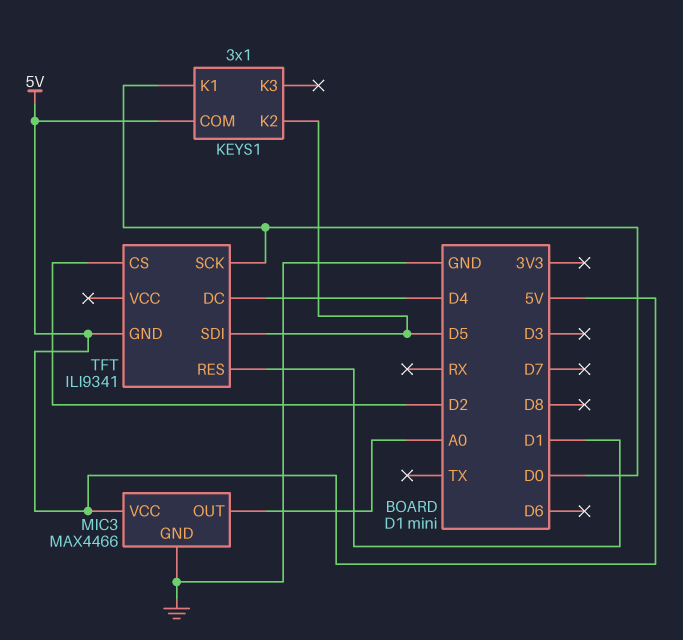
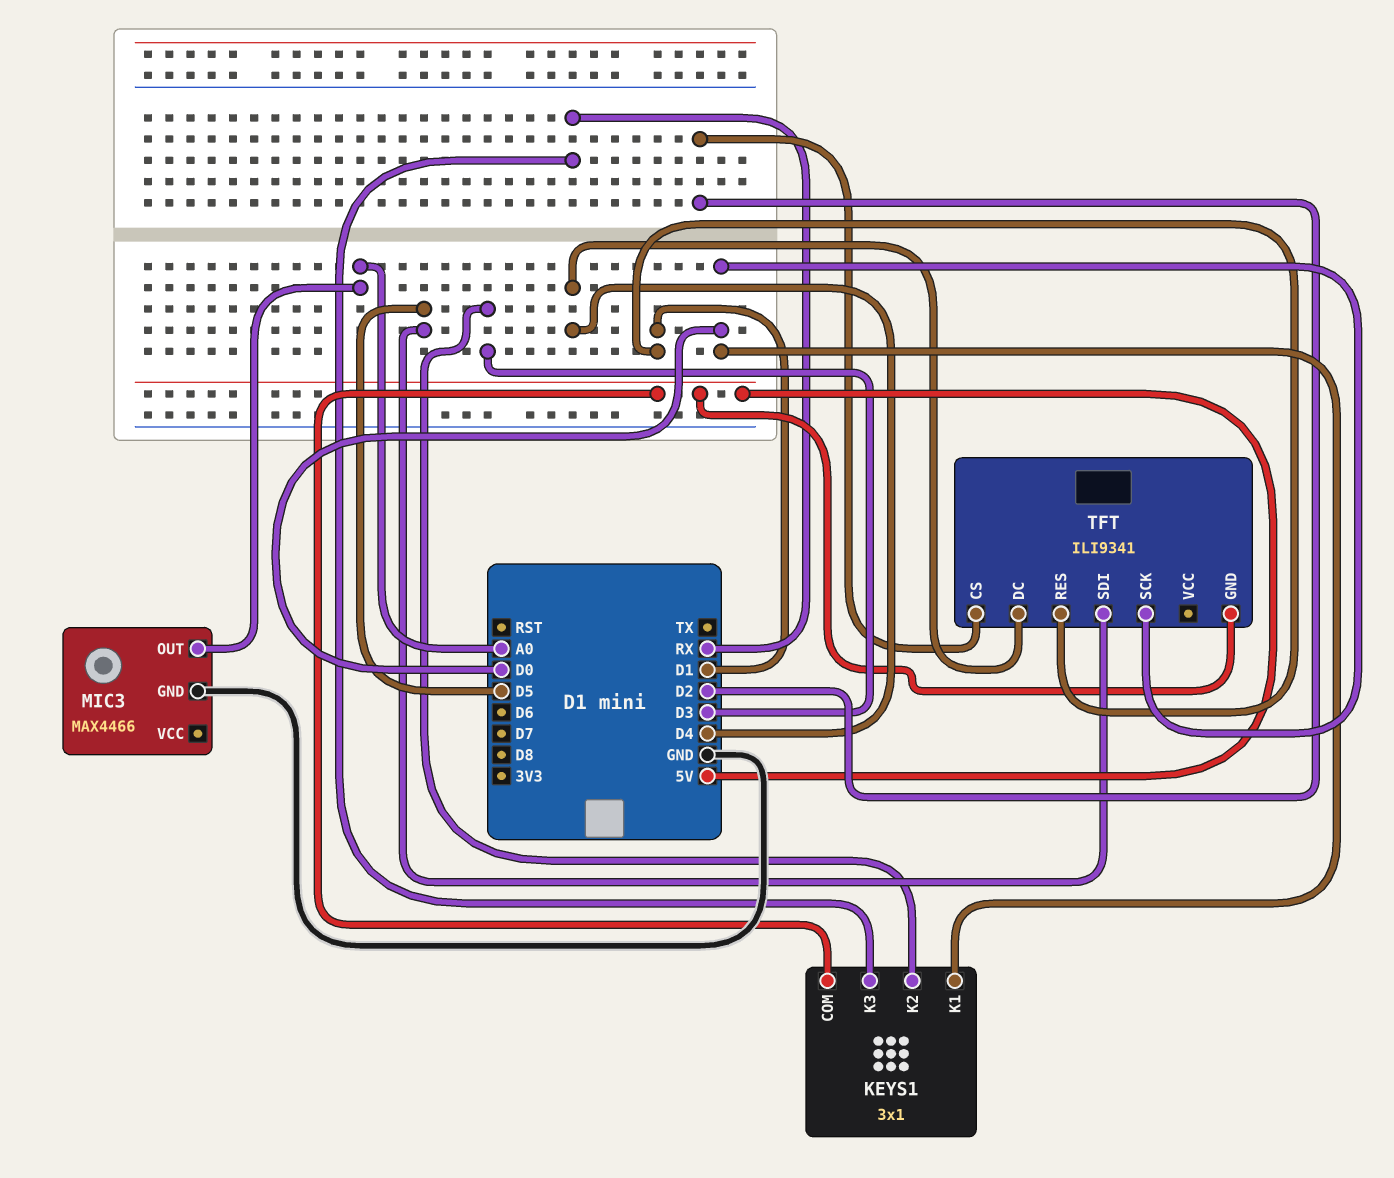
KEYS1 pin K2: D5 -> D3
KEYS1 pin K3: none -> RX
MIC3 pin VCC: 5V -> none

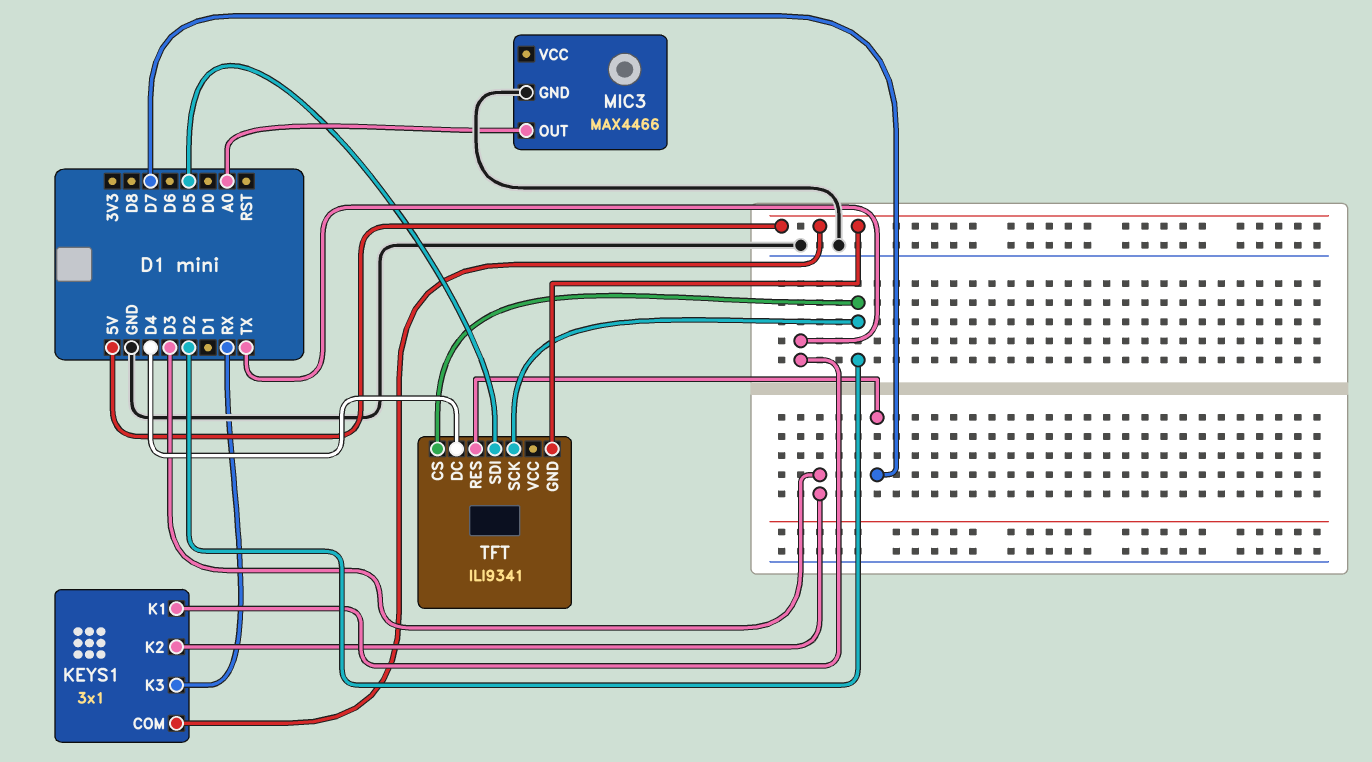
KEYS1 pin K1: D0 -> TX
TFT pin RES: D1 -> D7
TFT pin SCK: D0 -> D2

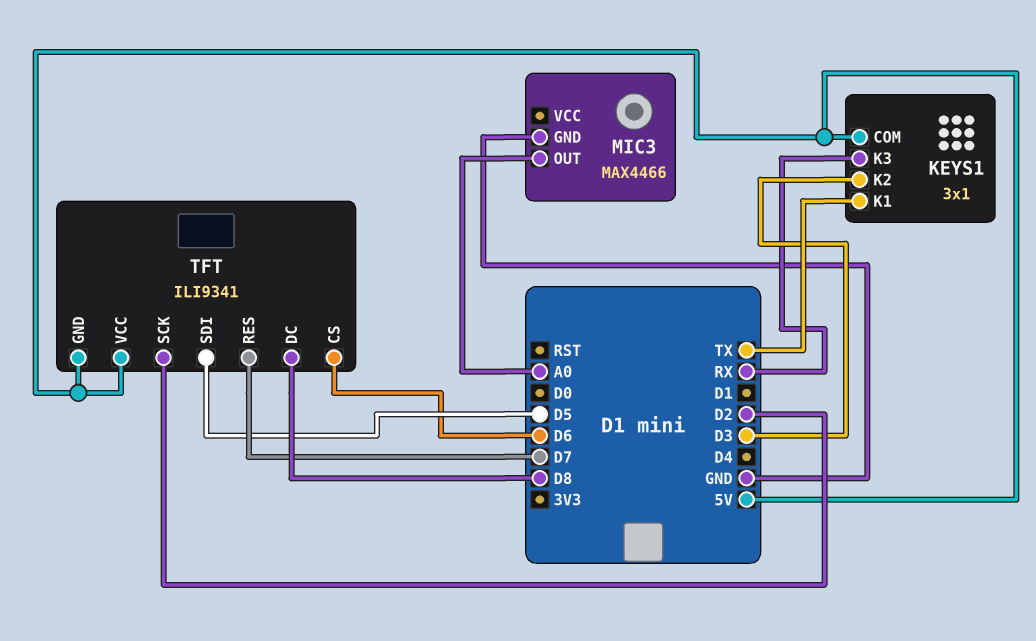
TFT pin CS: D2 -> D6
TFT pin DC: D4 -> D8
TFT pin VCC: none -> 5V

